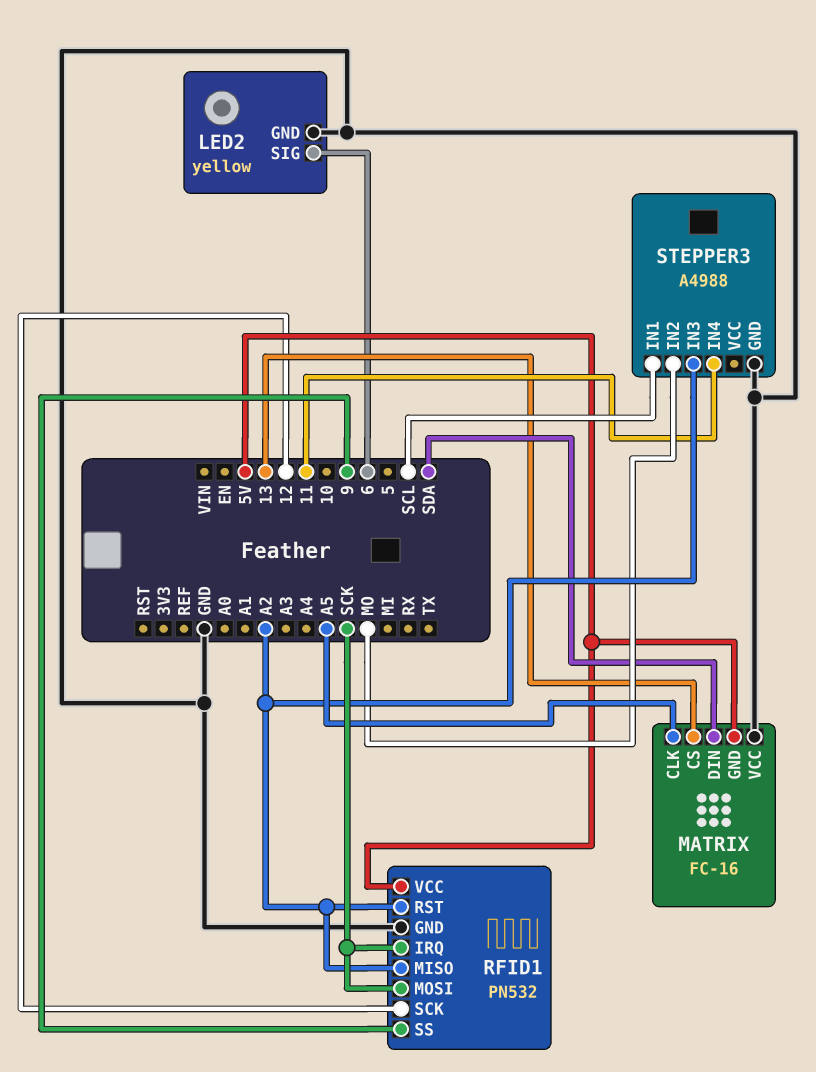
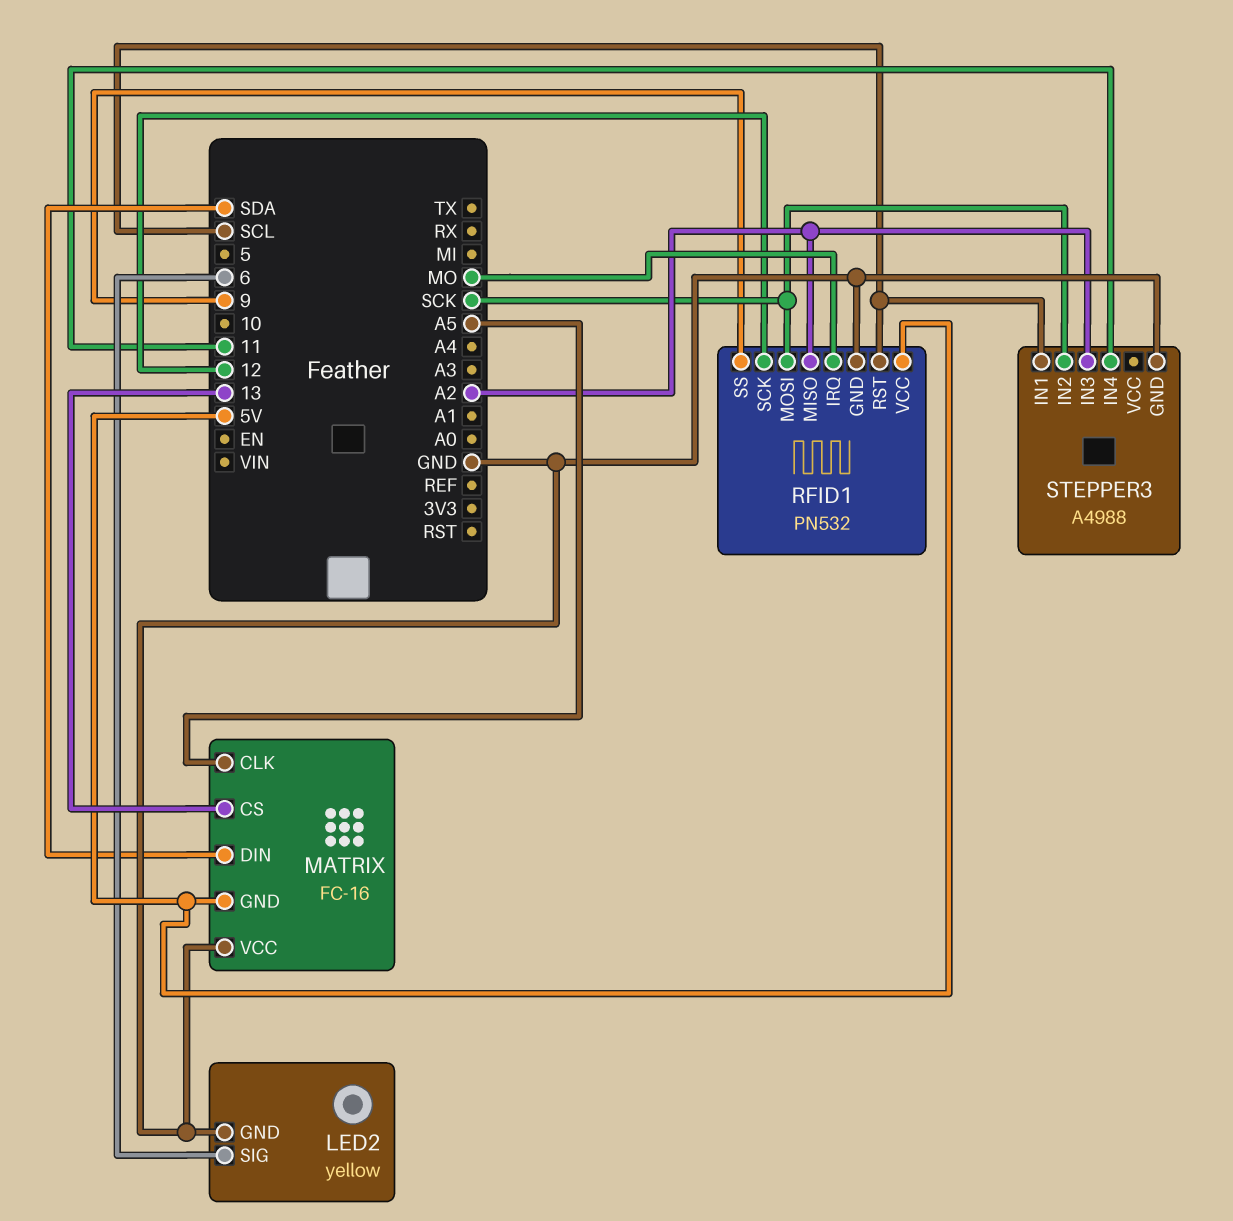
RFID1 pin IRQ: SCK -> MO
RFID1 pin RST: A2 -> SCL
STEPPER3 pin IN2: MO -> SCK

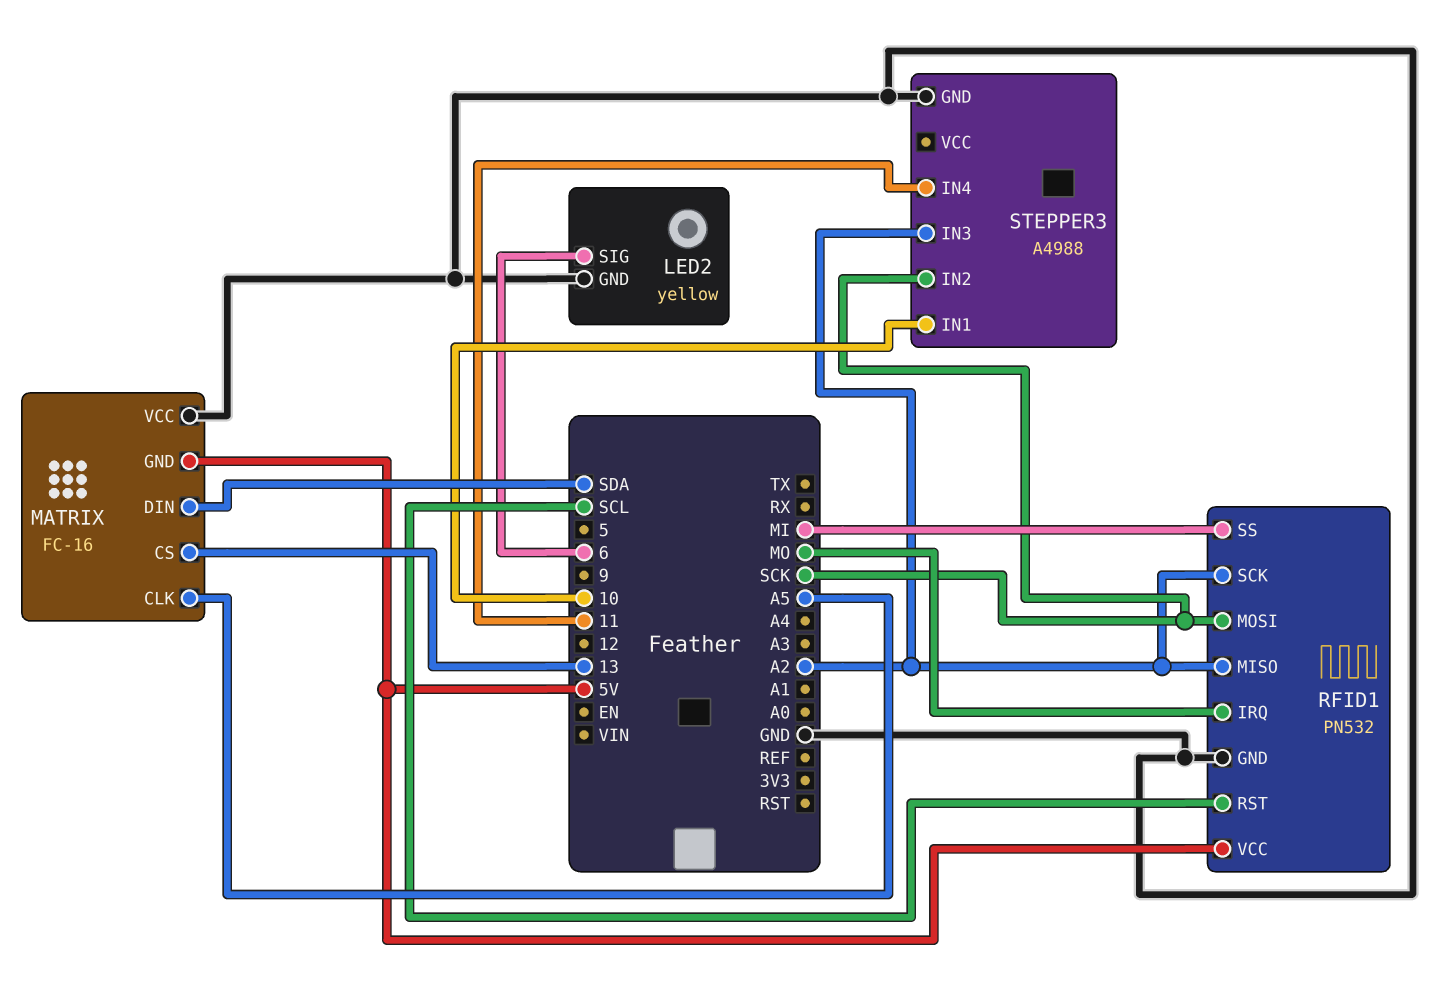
RFID1 pin SCK: 12 -> A2
RFID1 pin SS: 9 -> MI
STEPPER3 pin IN1: SCL -> 10

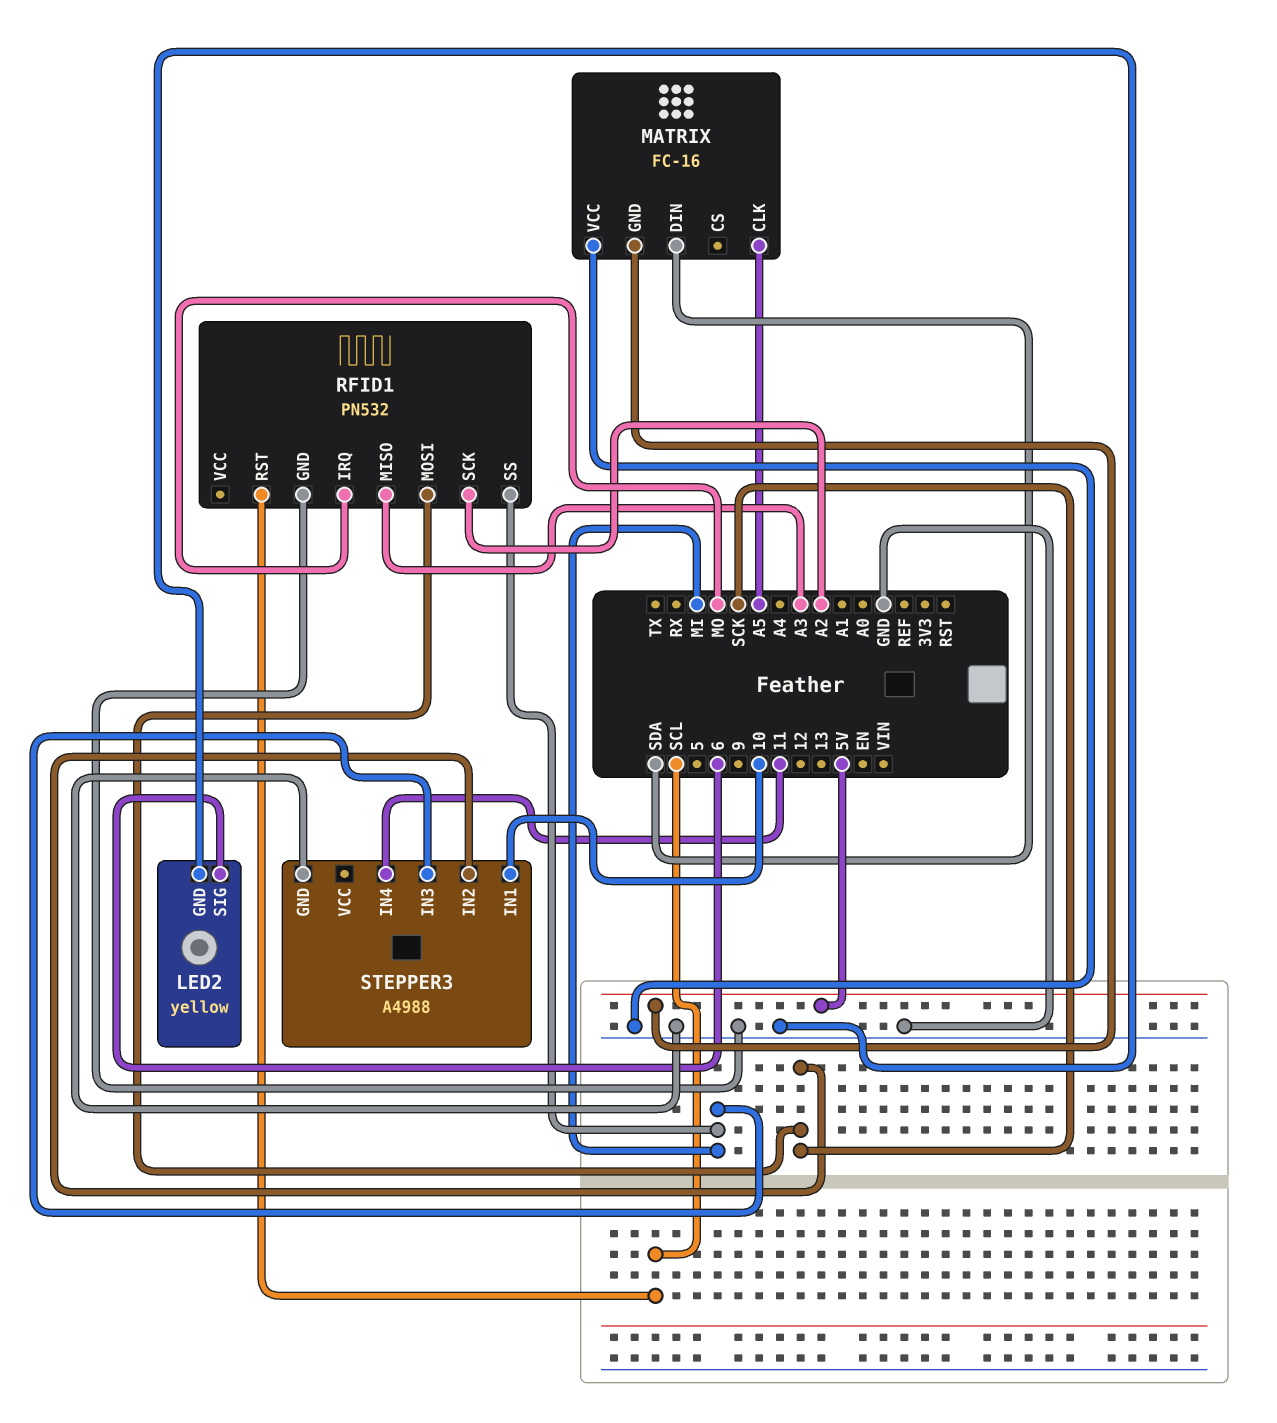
MATRIX pin CS: 13 -> none
RFID1 pin MISO: A2 -> A3
RFID1 pin VCC: 5V -> none
STEPPER3 pin IN3: A2 -> MI

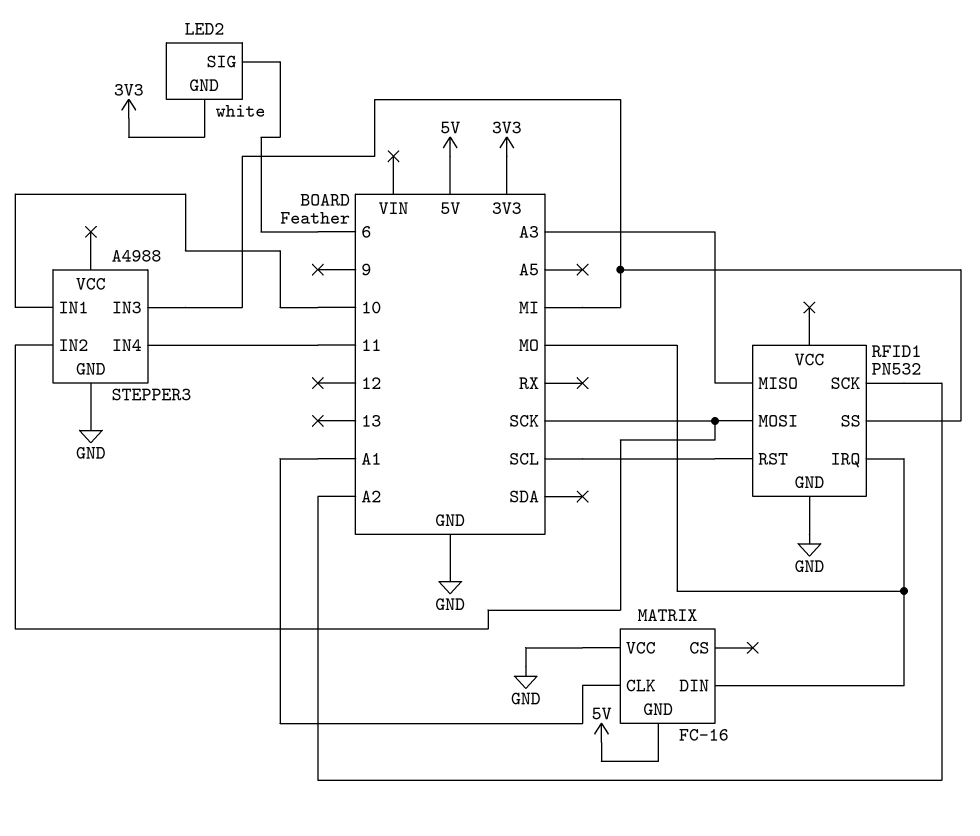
LED2: yellow -> white
LED2 pin GND: GND -> 3V3
MATRIX pin CLK: A5 -> A1
MATRIX pin DIN: SDA -> MO

